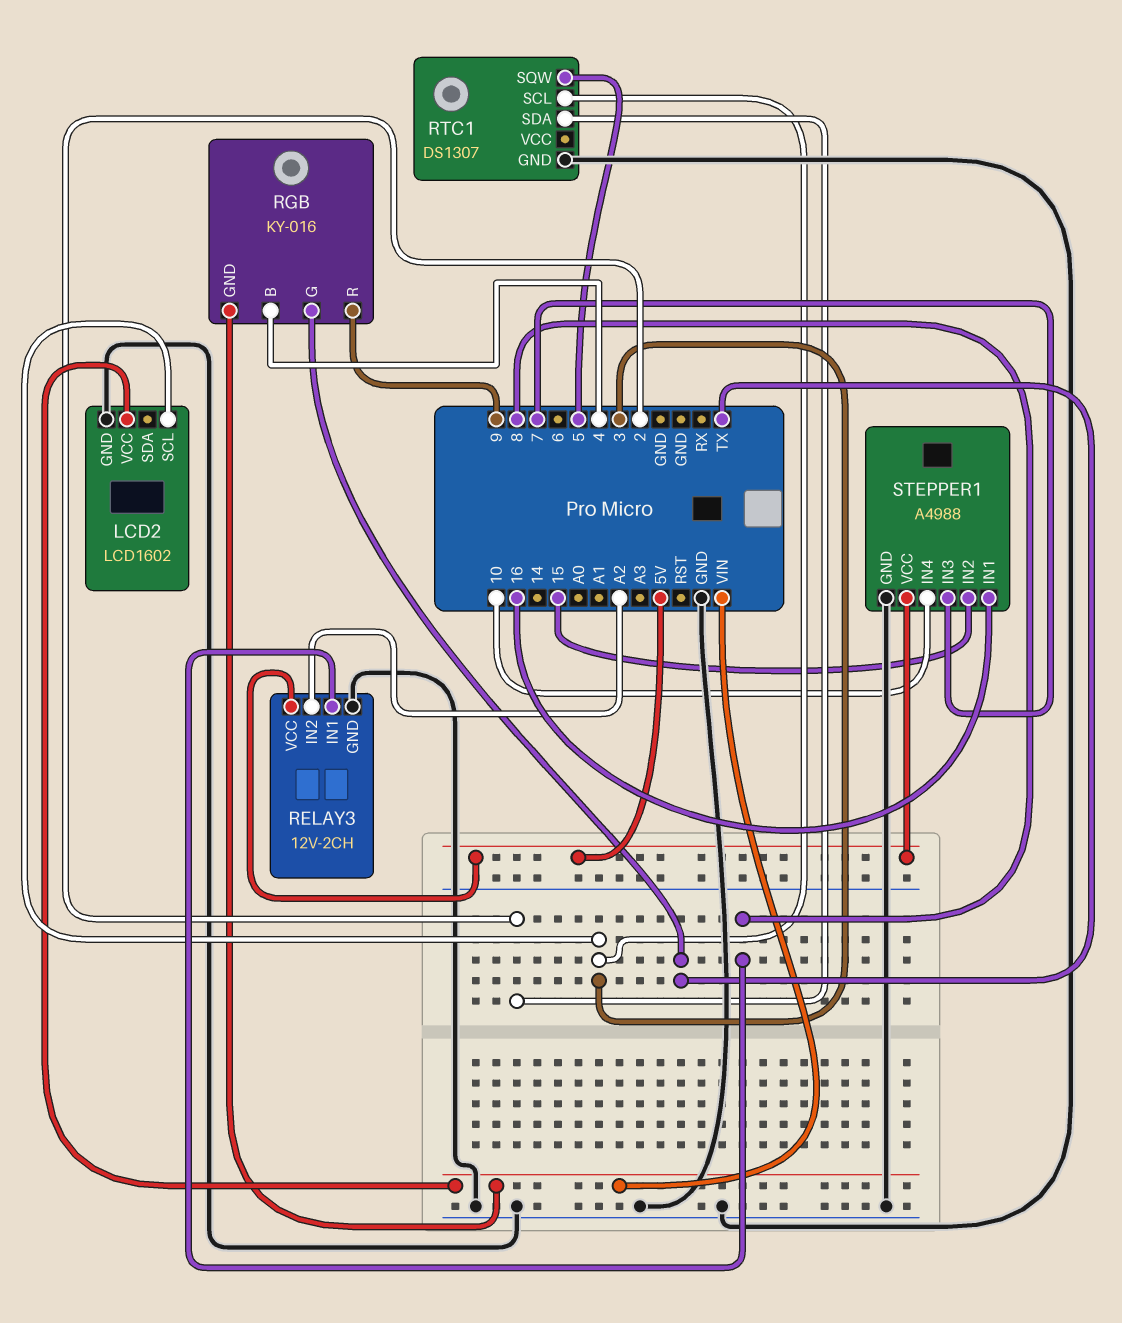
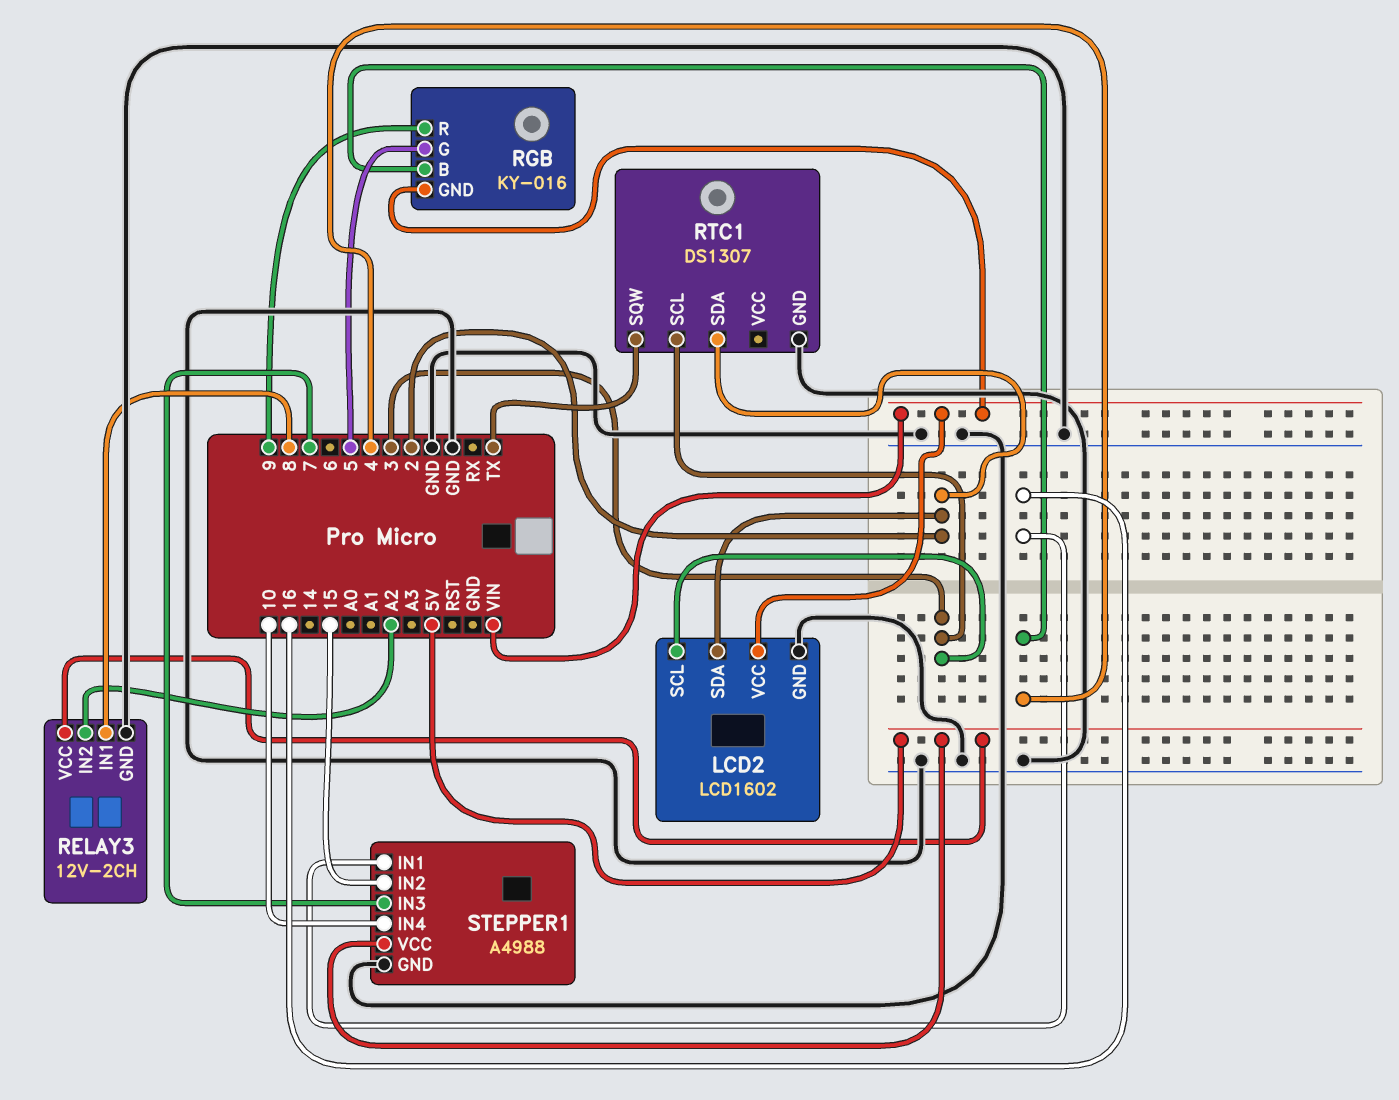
LCD2 pin SDA: none -> 2
RGB pin G: TX -> 5
RTC1 pin SQW: 5 -> TX

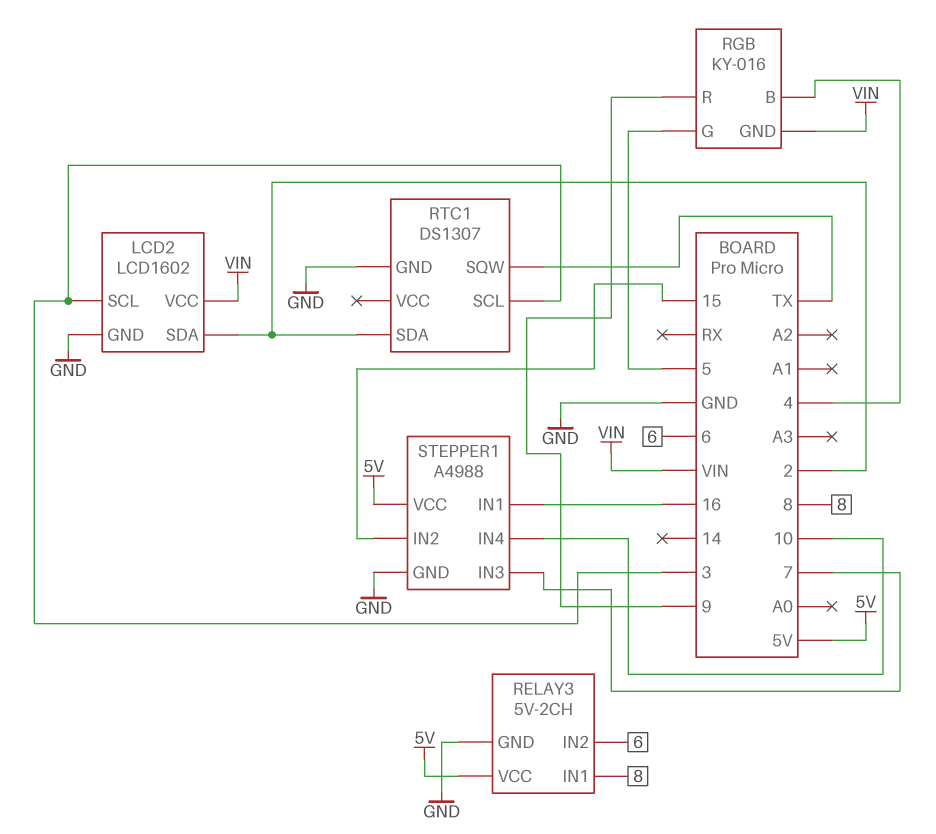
RELAY3: 12V-2CH -> 5V-2CH
RELAY3 pin IN2: A2 -> 6

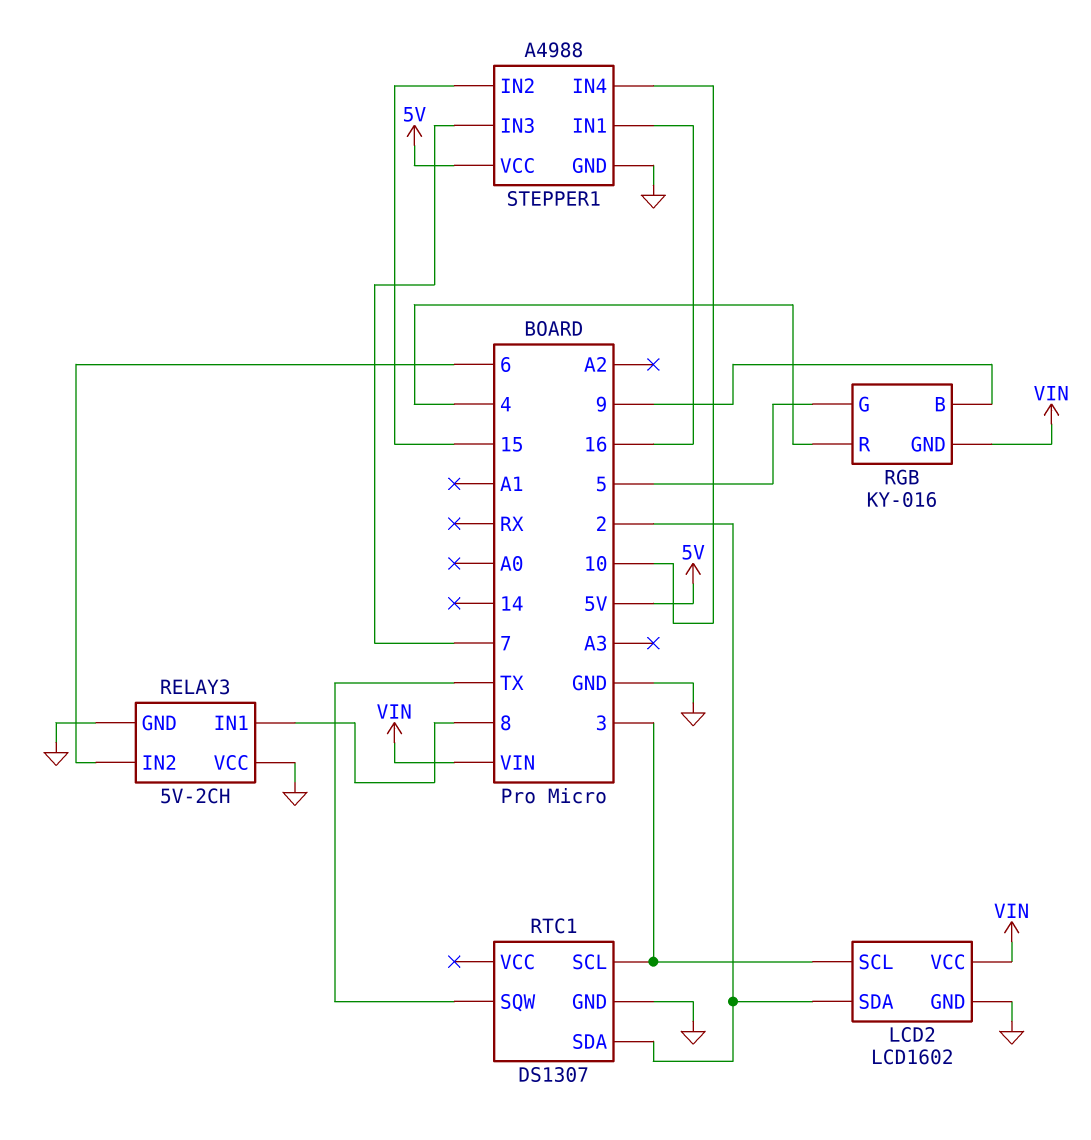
RELAY3 pin VCC: 5V -> GND
RGB pin B: 4 -> 9
RGB pin R: 9 -> 4

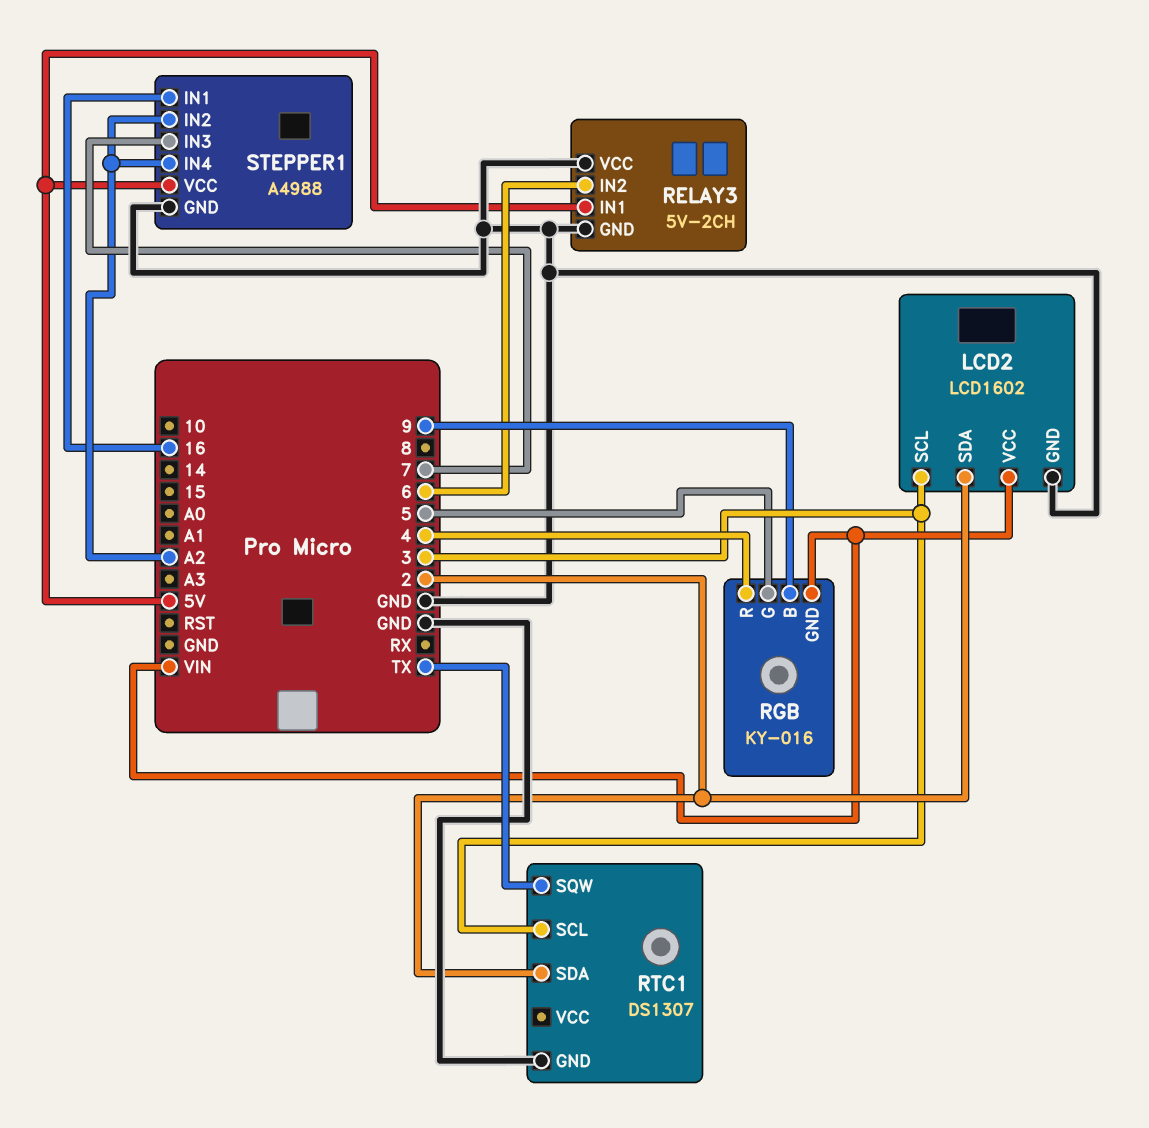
RELAY3 pin IN1: 8 -> 5V
STEPPER1 pin IN2: 15 -> A2
STEPPER1 pin IN4: 10 -> A2

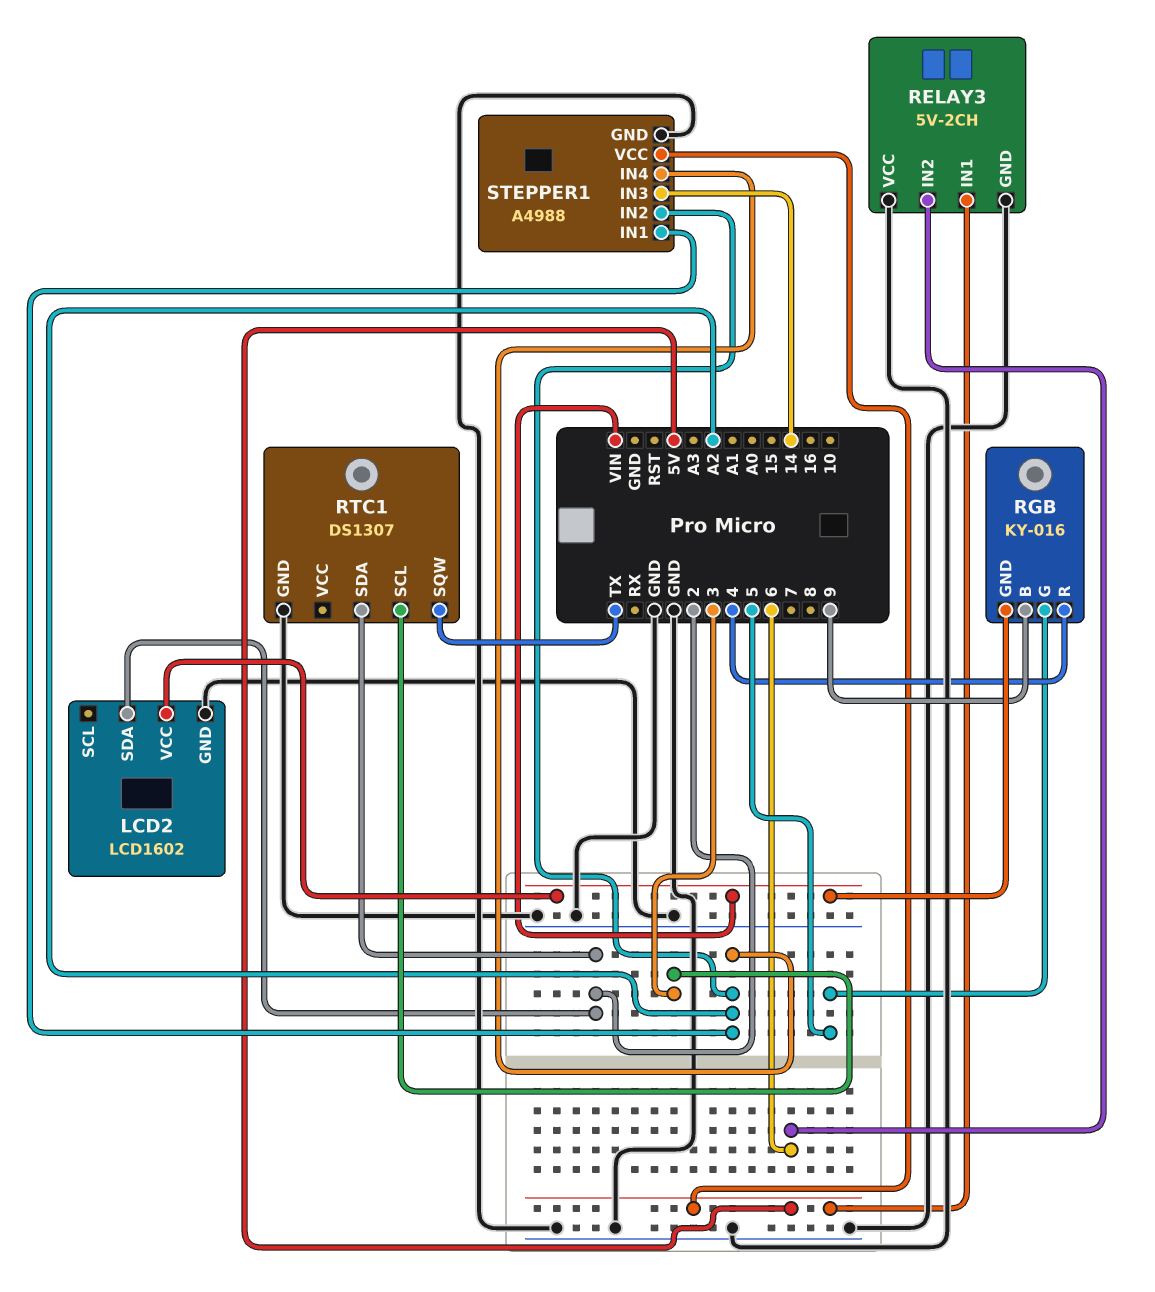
LCD2 pin SCL: 3 -> none
STEPPER1 pin IN1: 16 -> A2
STEPPER1 pin IN3: 7 -> 14

